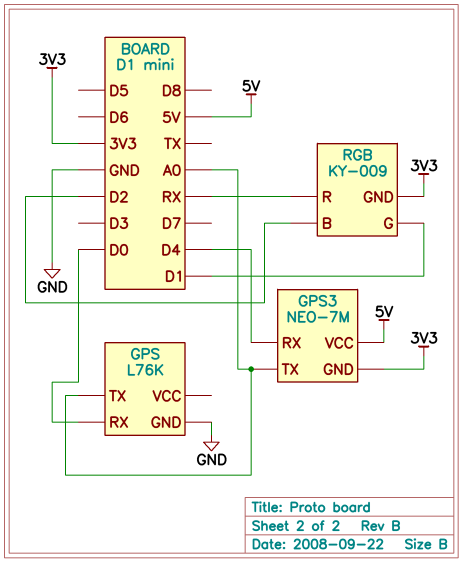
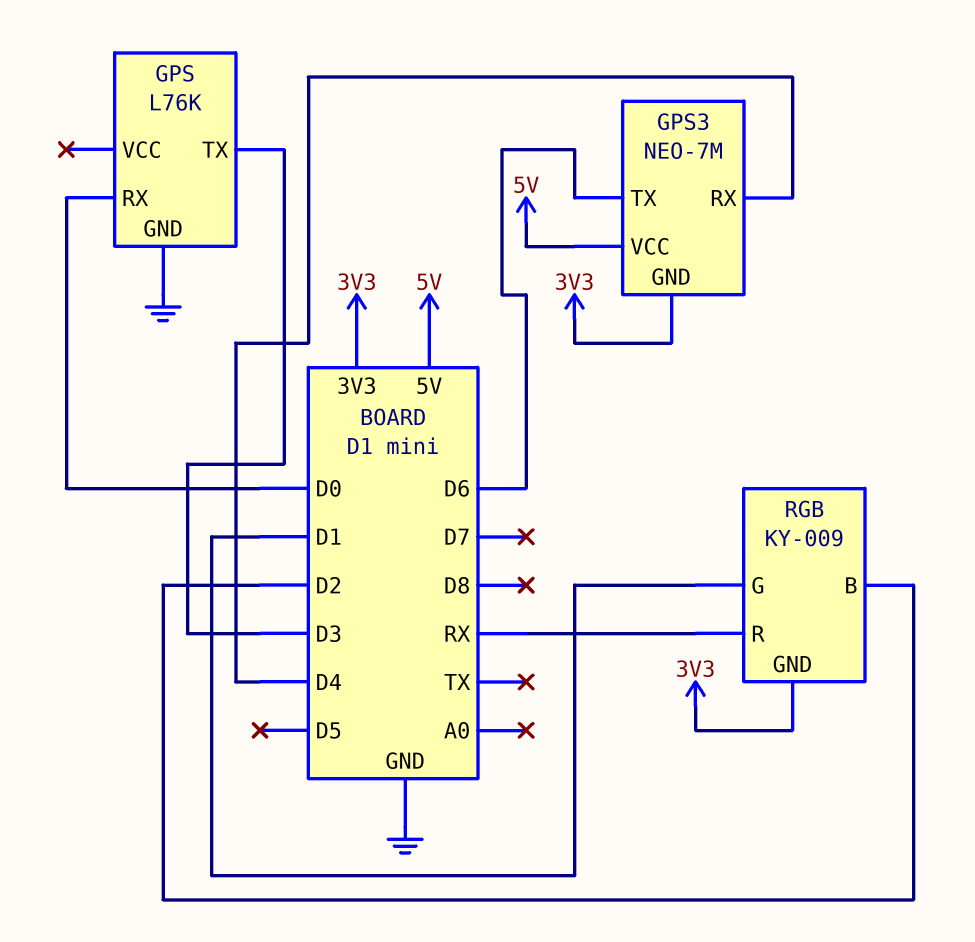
GPS pin TX: A0 -> D3
GPS3 pin TX: A0 -> D6

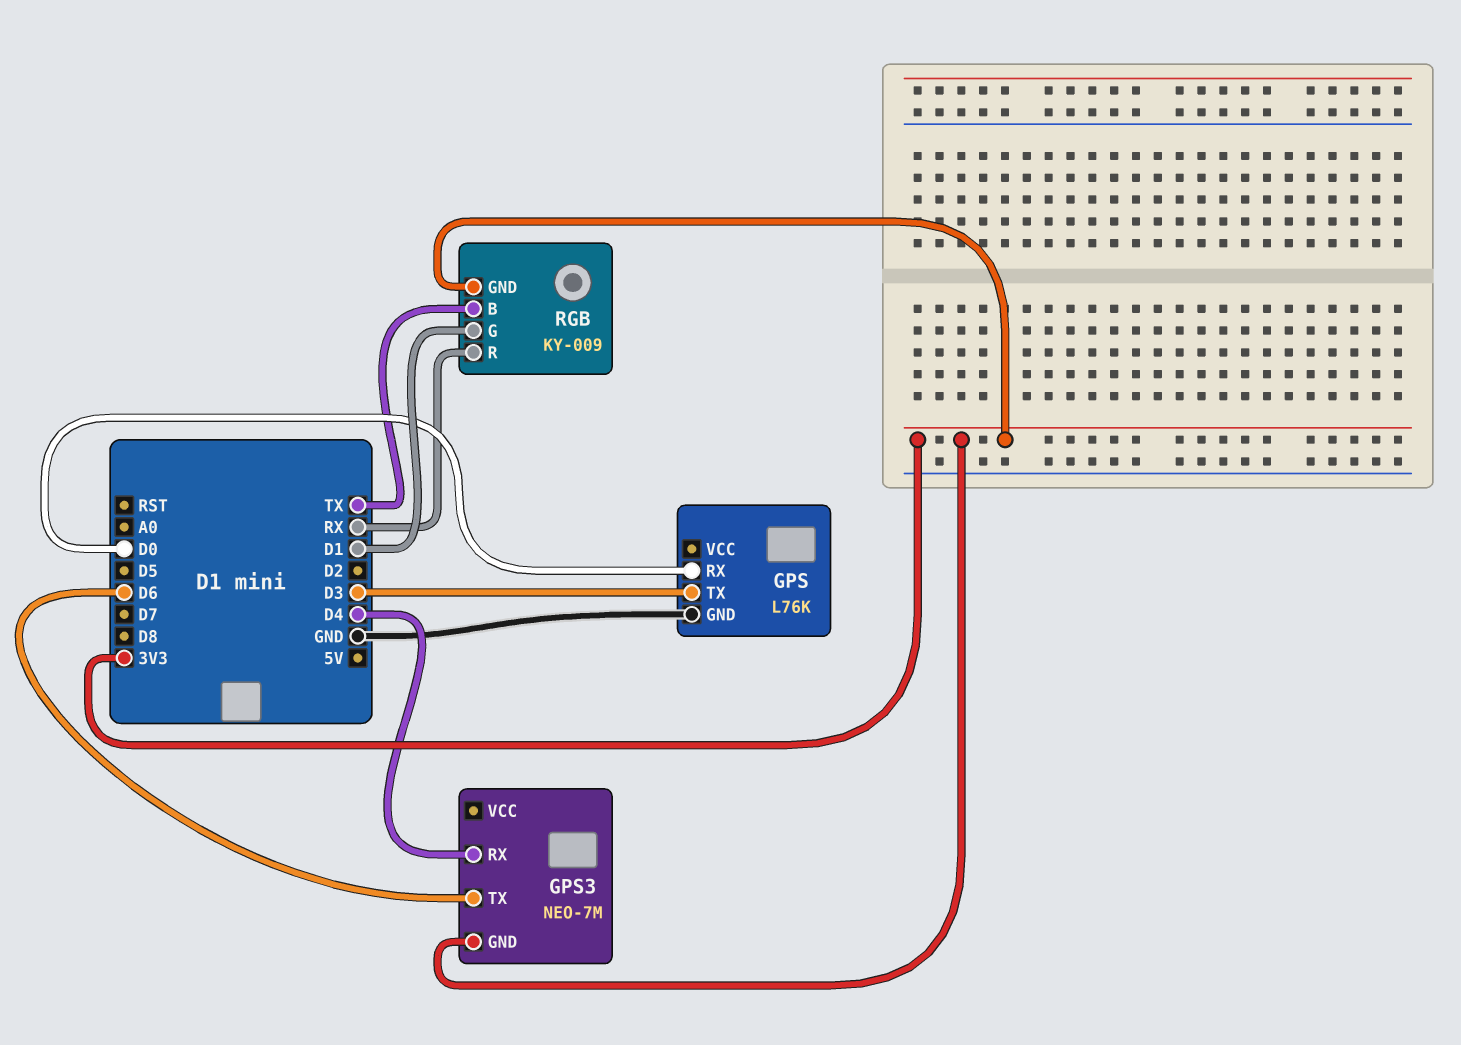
GPS3 pin VCC: 5V -> none
RGB pin B: D2 -> TX

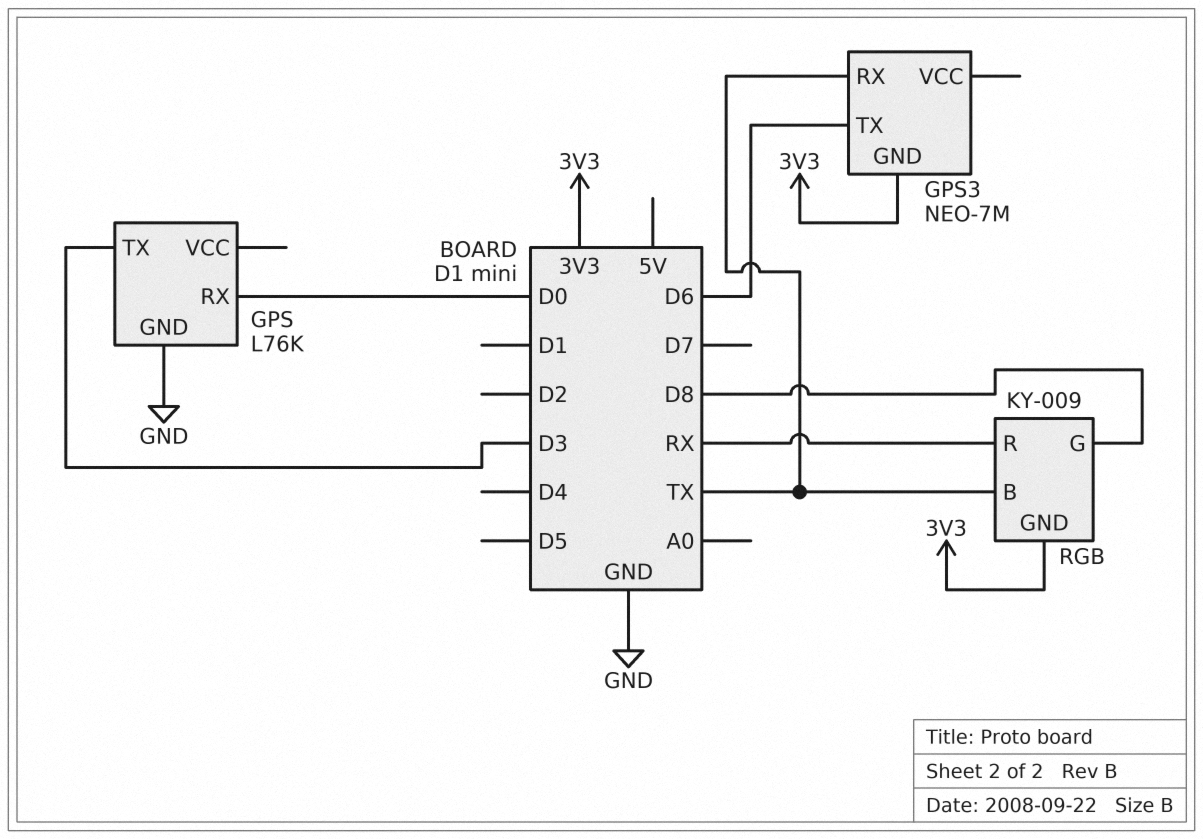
GPS3 pin RX: D4 -> TX
RGB pin G: D1 -> D8

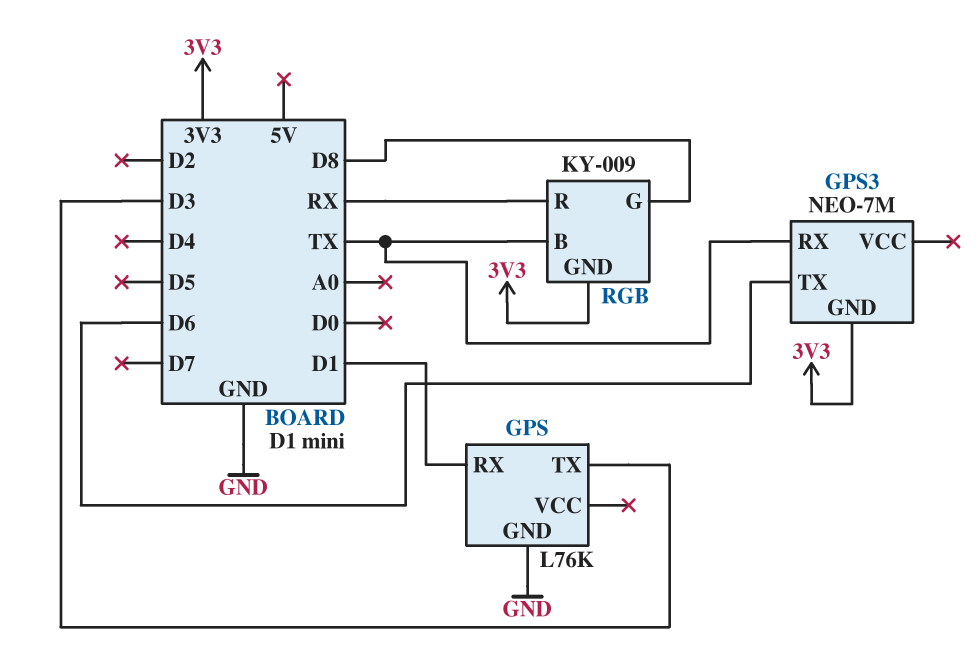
GPS pin RX: D0 -> D1

